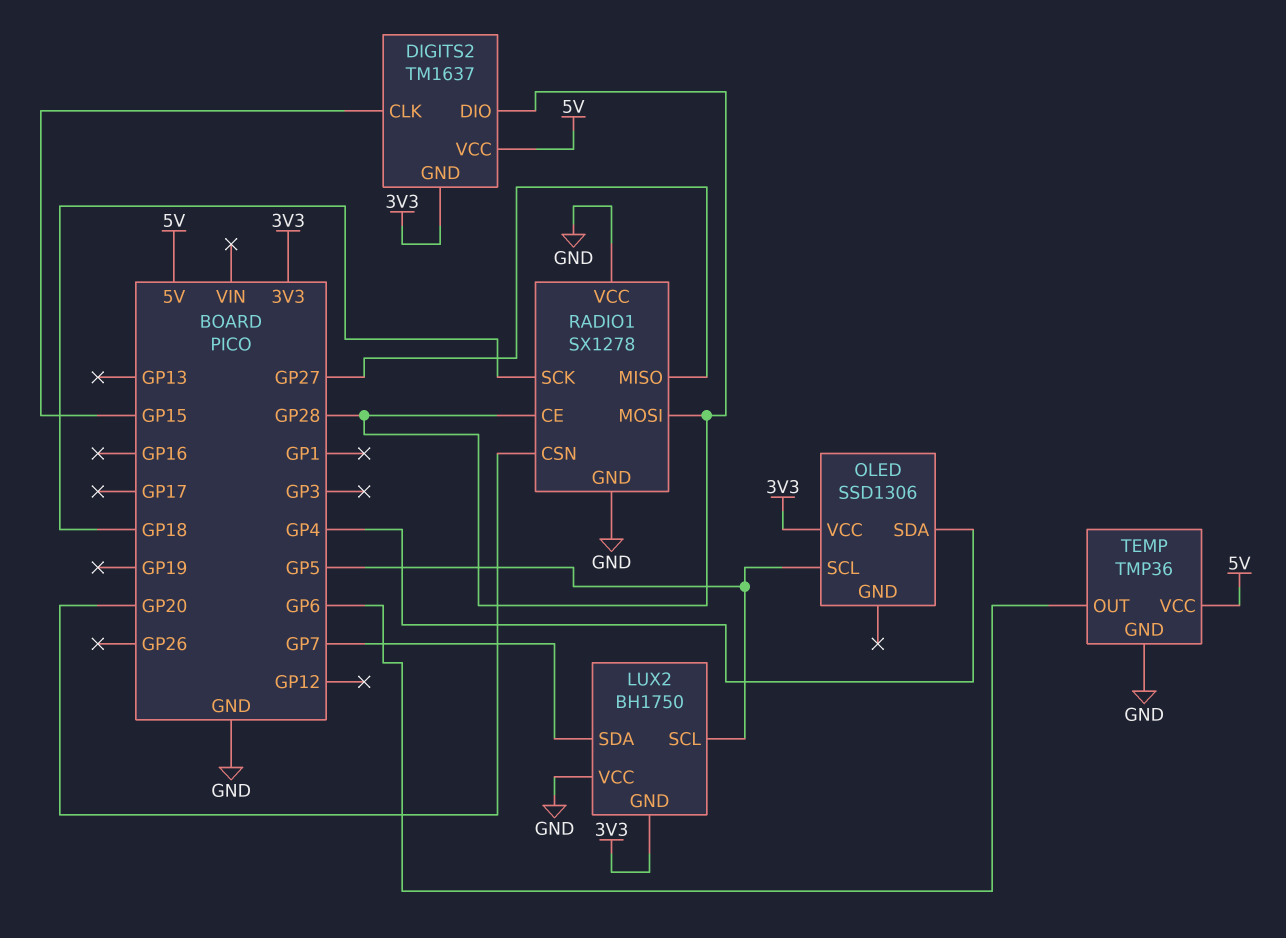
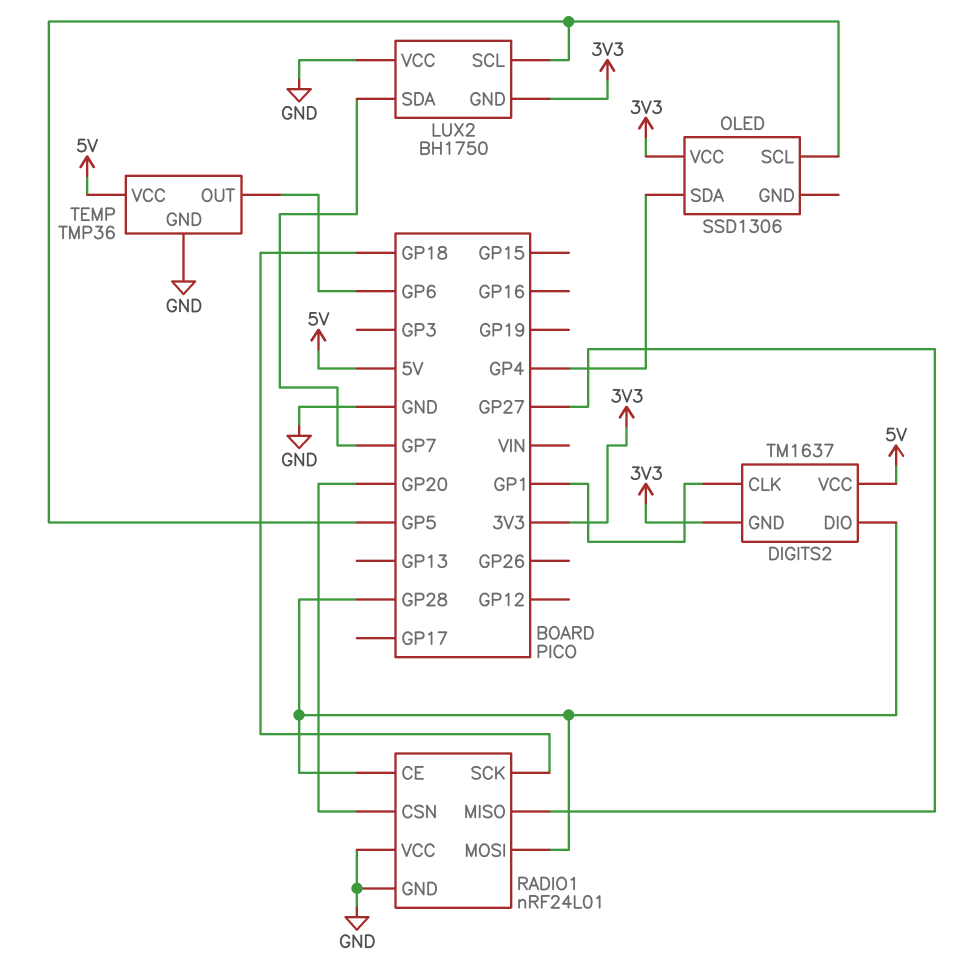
DIGITS2 pin CLK: GP15 -> GP1
RADIO1: SX1278 -> nRF24L01

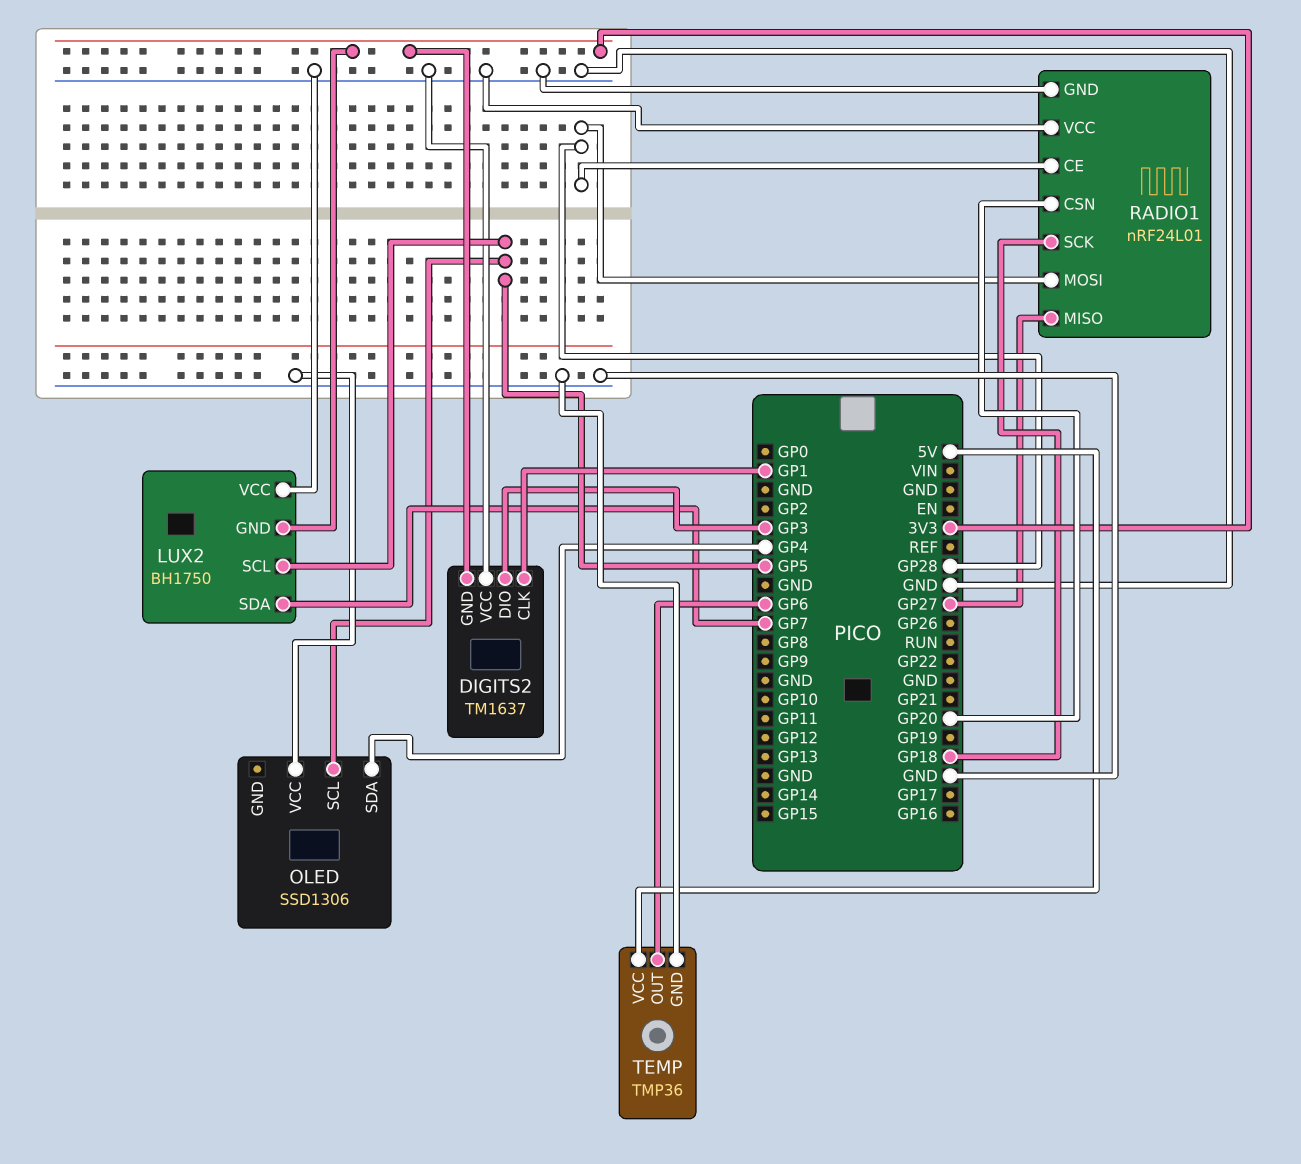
DIGITS2 pin DIO: GP28 -> GP3
DIGITS2 pin VCC: 5V -> GND
OLED pin VCC: 3V3 -> GND

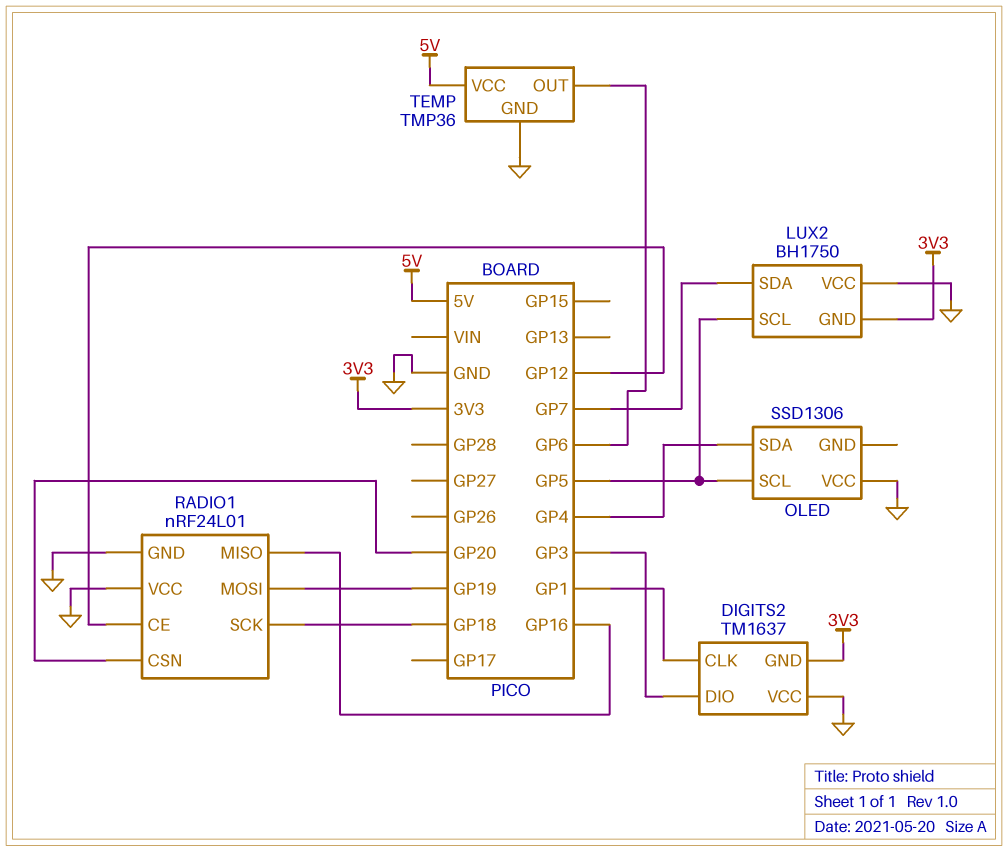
RADIO1 pin CE: GP28 -> GP12
RADIO1 pin MISO: GP27 -> GP16
RADIO1 pin MOSI: GP28 -> GP19

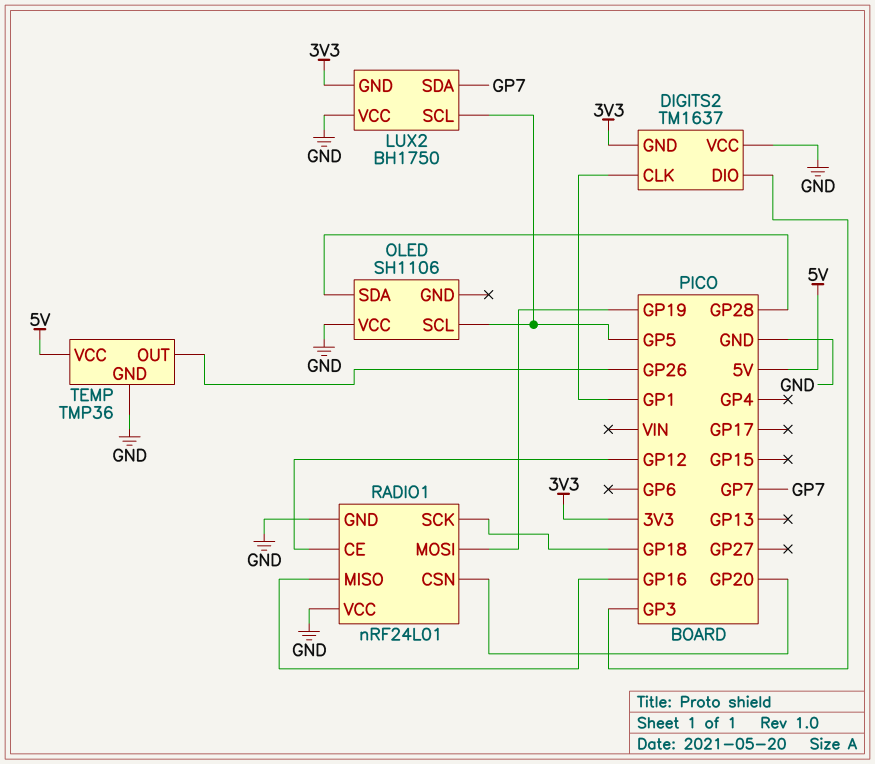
OLED: SSD1306 -> SH1106
OLED pin SDA: GP4 -> GP28
TEMP pin OUT: GP6 -> GP26

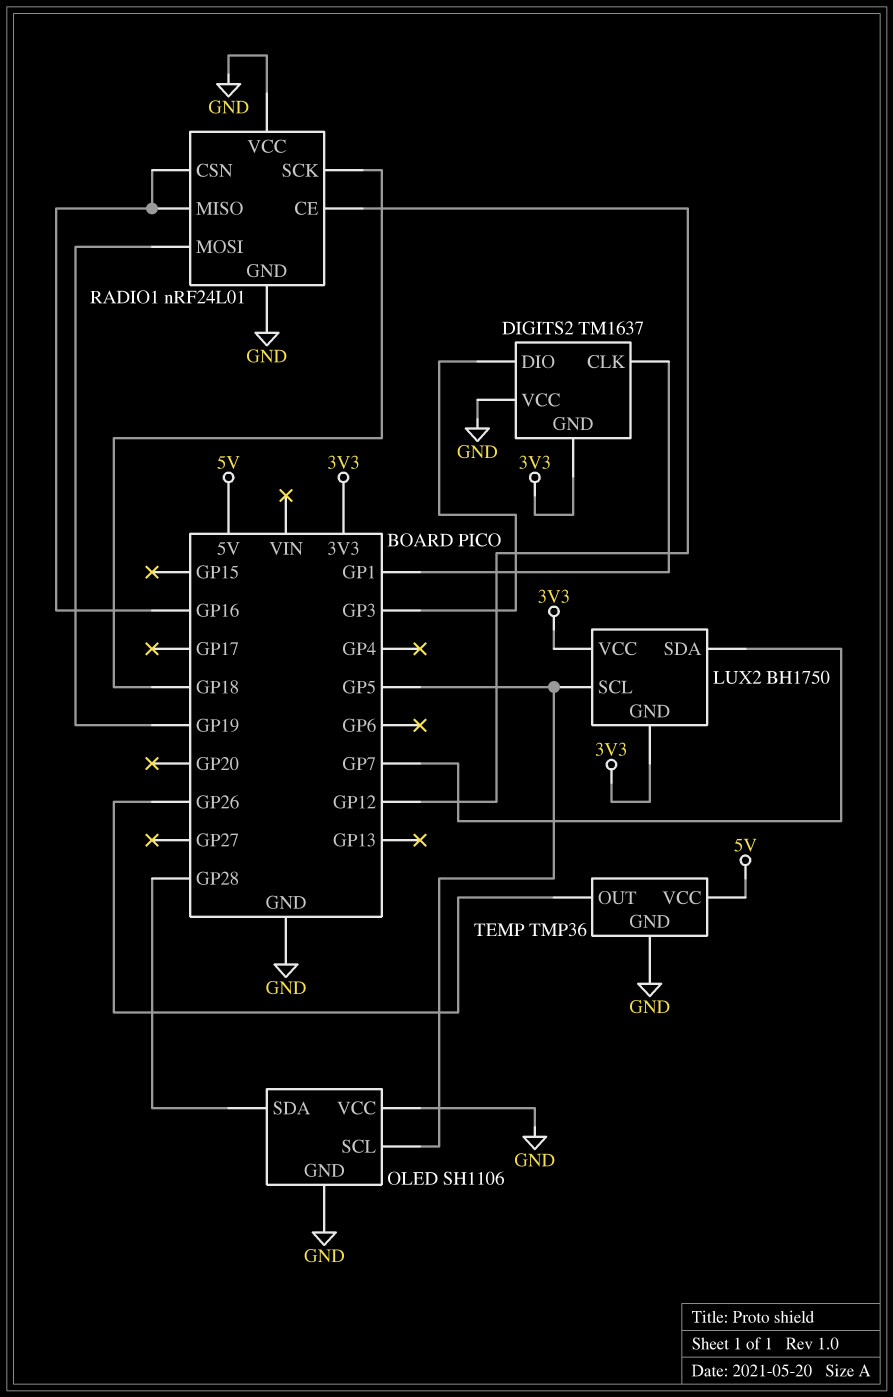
LUX2 pin VCC: GND -> 3V3
OLED pin GND: none -> GND
RADIO1 pin CSN: GP20 -> GP16

